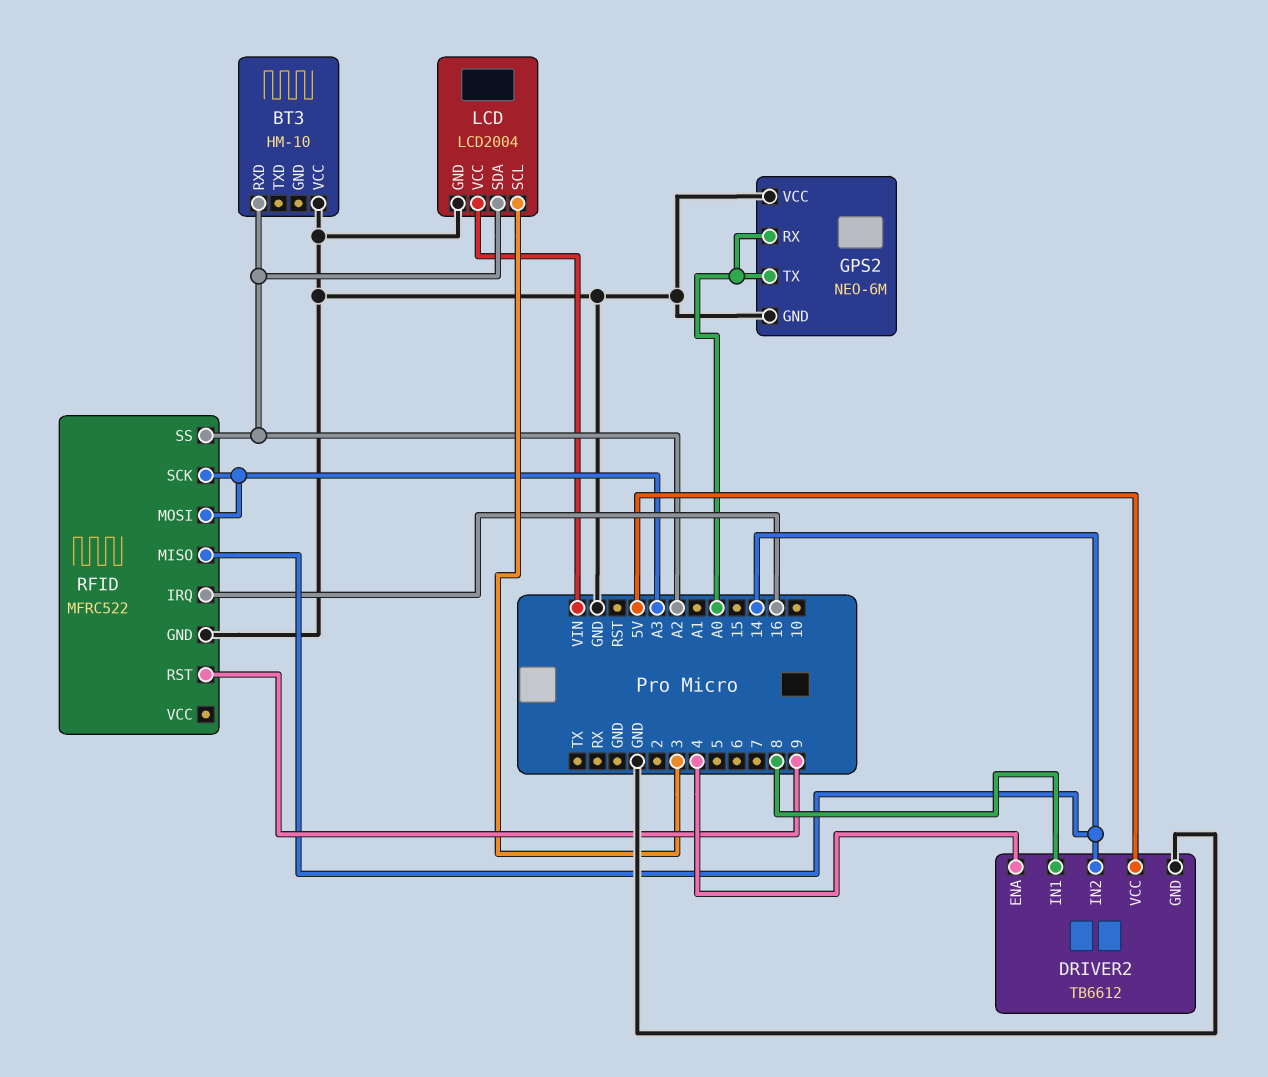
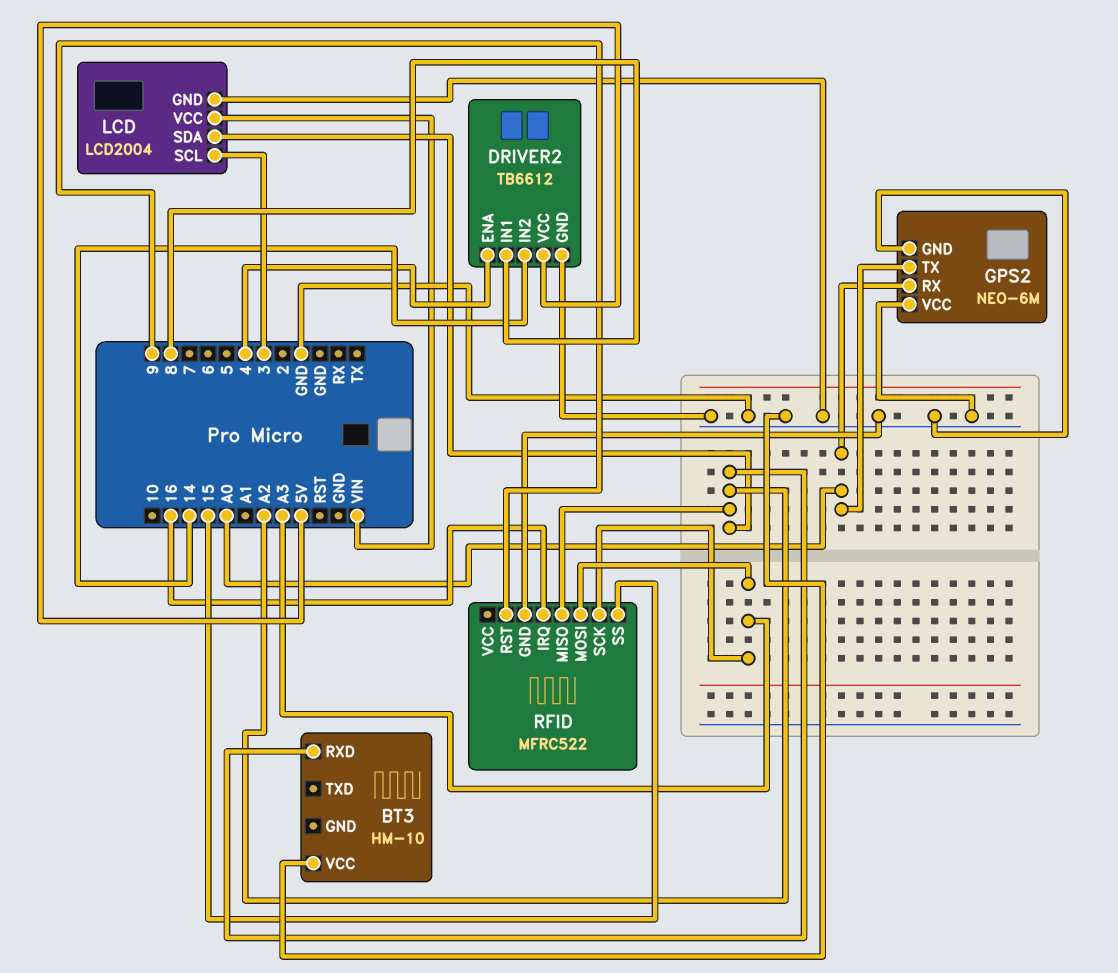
RFID pin MISO: 14 -> A2
RFID pin SS: A2 -> 15

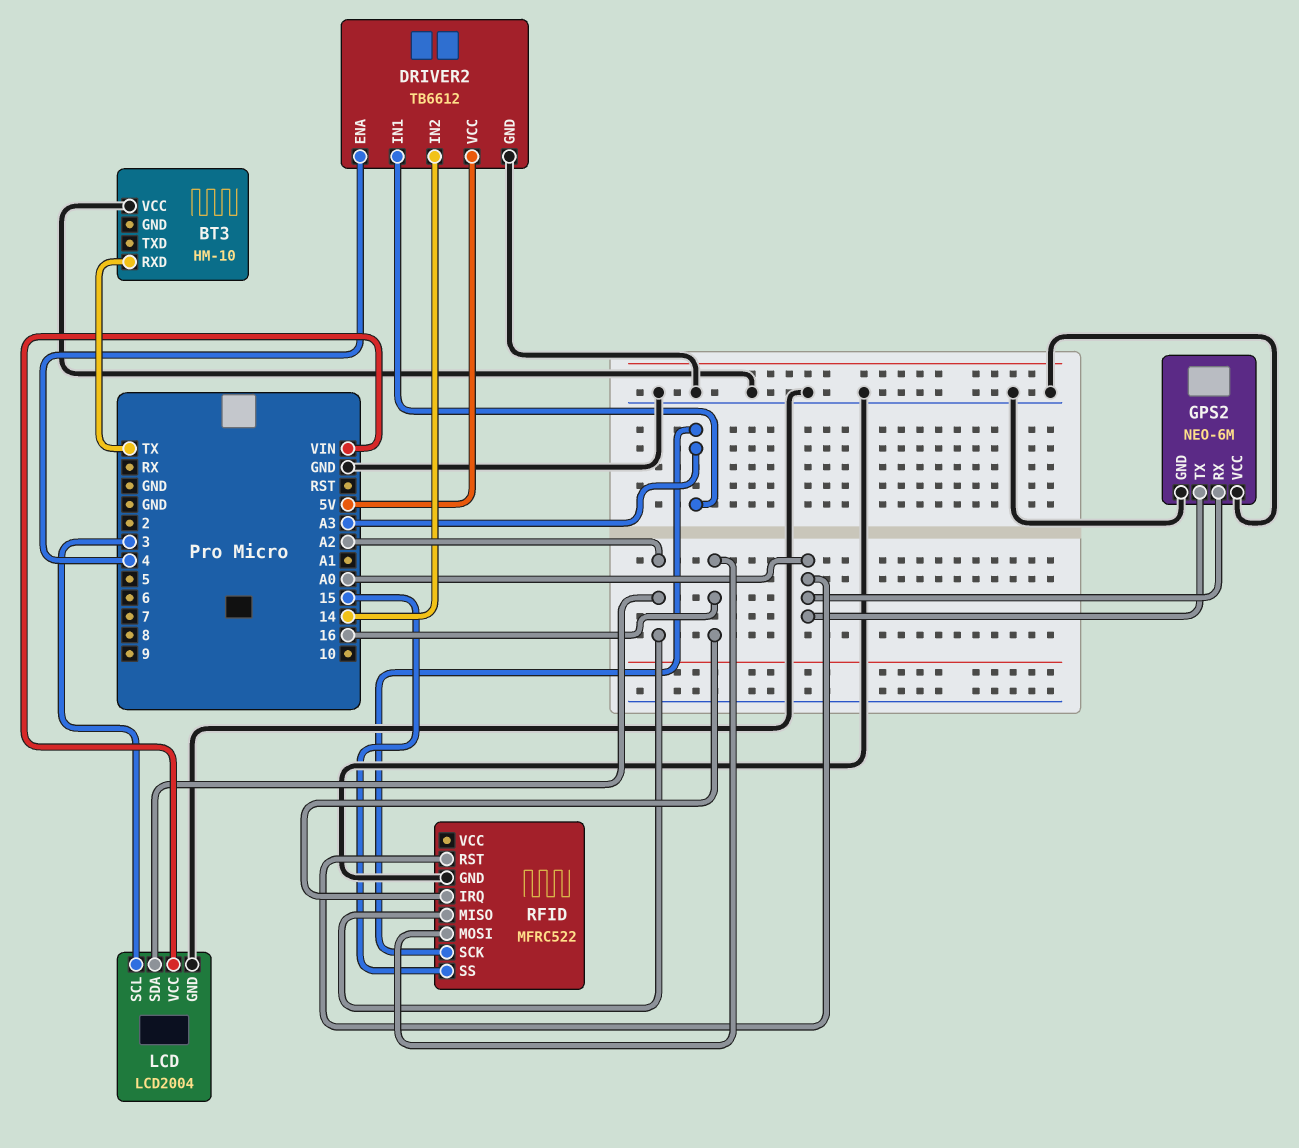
BT3 pin RXD: A2 -> TX
DRIVER2 pin IN1: 8 -> A3
RFID pin MOSI: A3 -> 16
RFID pin RST: 9 -> A0

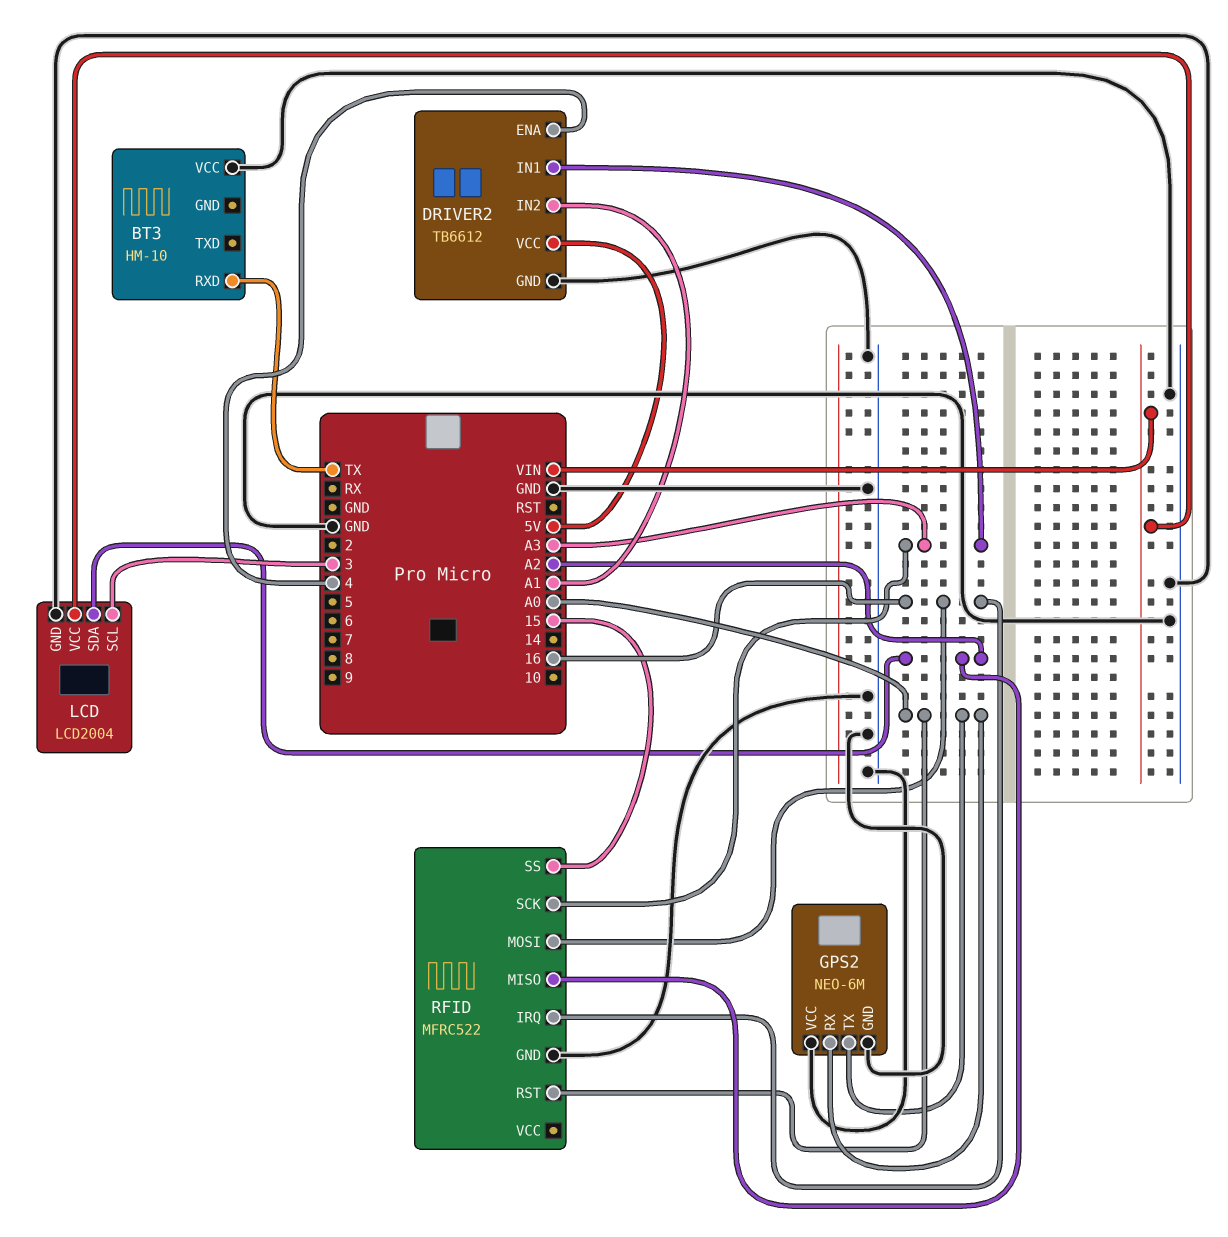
DRIVER2 pin IN2: 14 -> A1

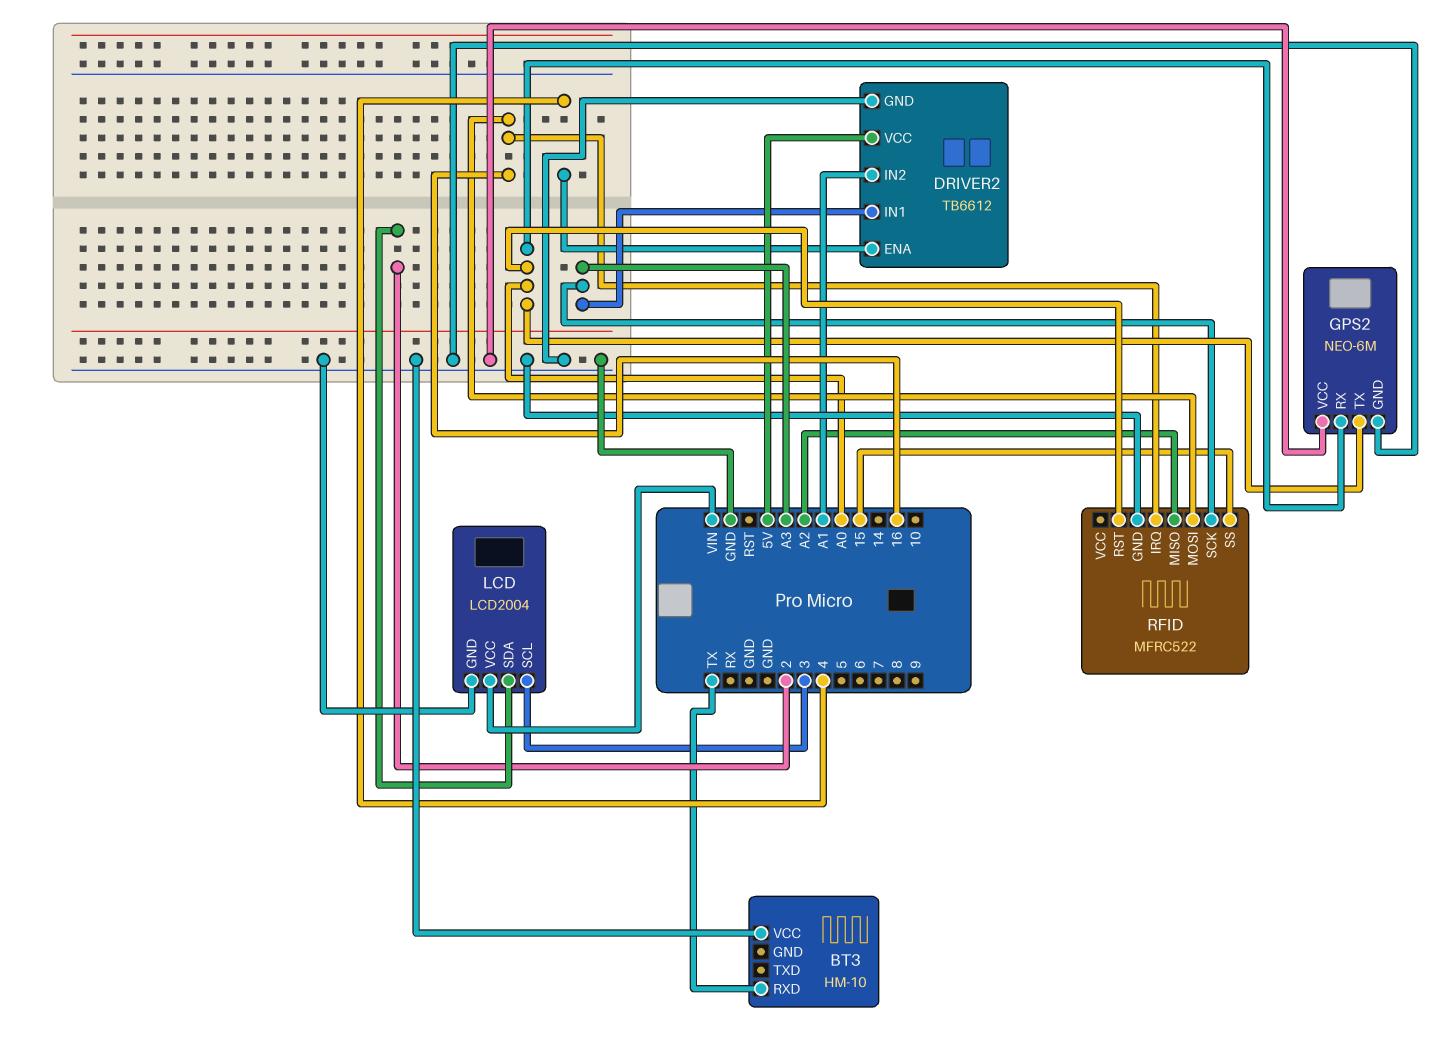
LCD pin SDA: A2 -> 2

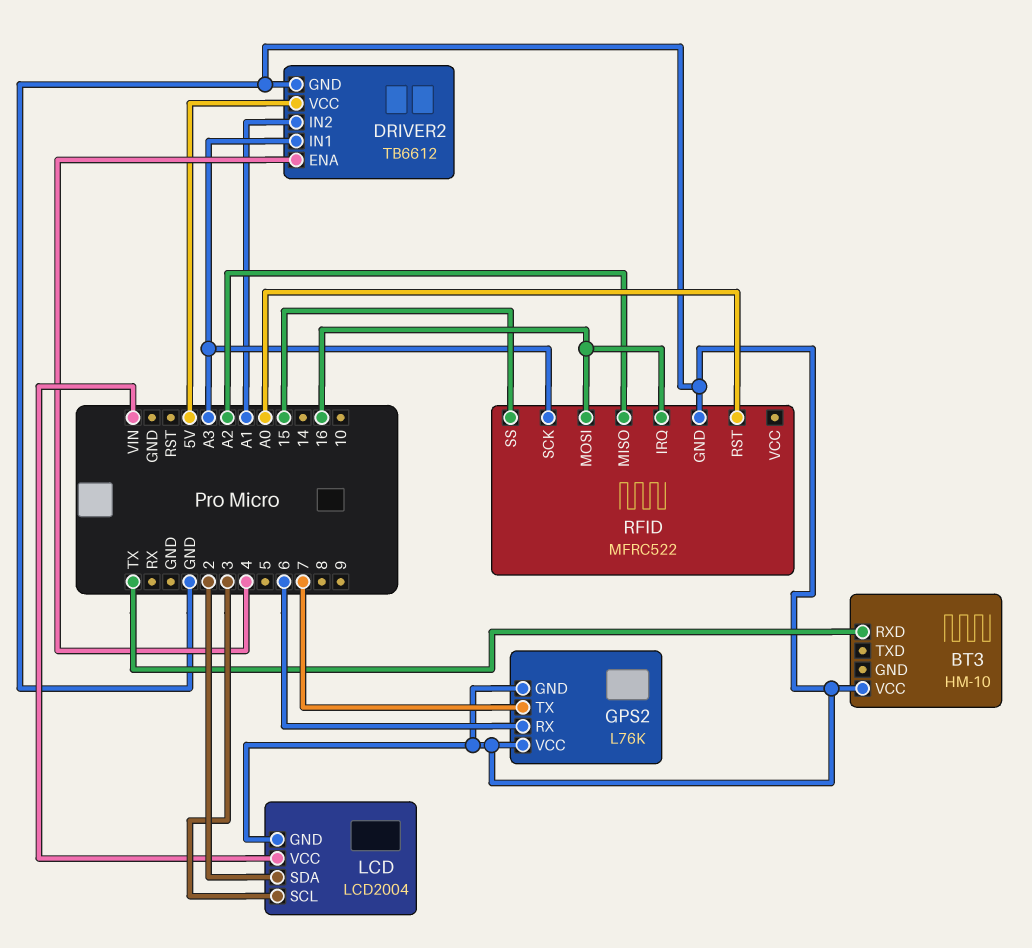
GPS2: NEO-6M -> L76K
GPS2 pin RX: A0 -> 6
GPS2 pin TX: A0 -> 7

